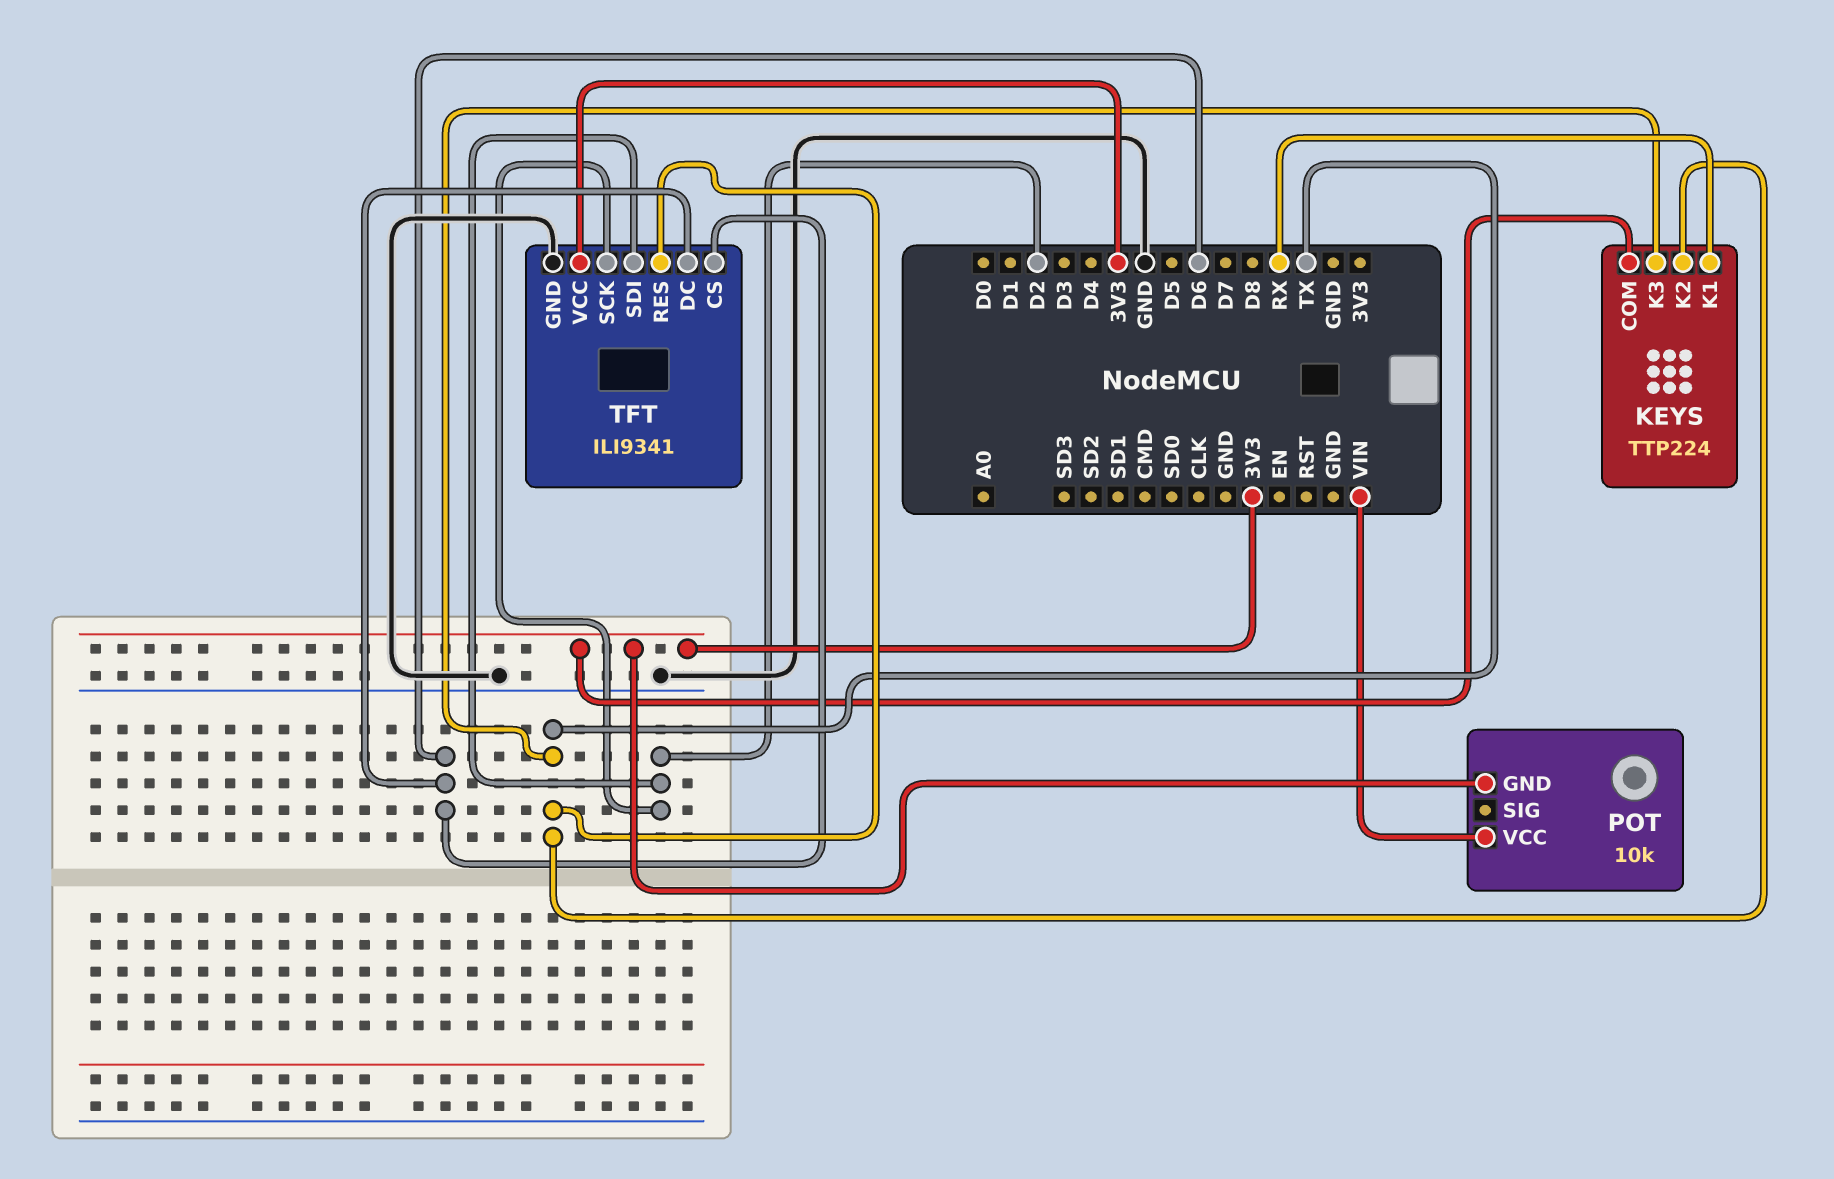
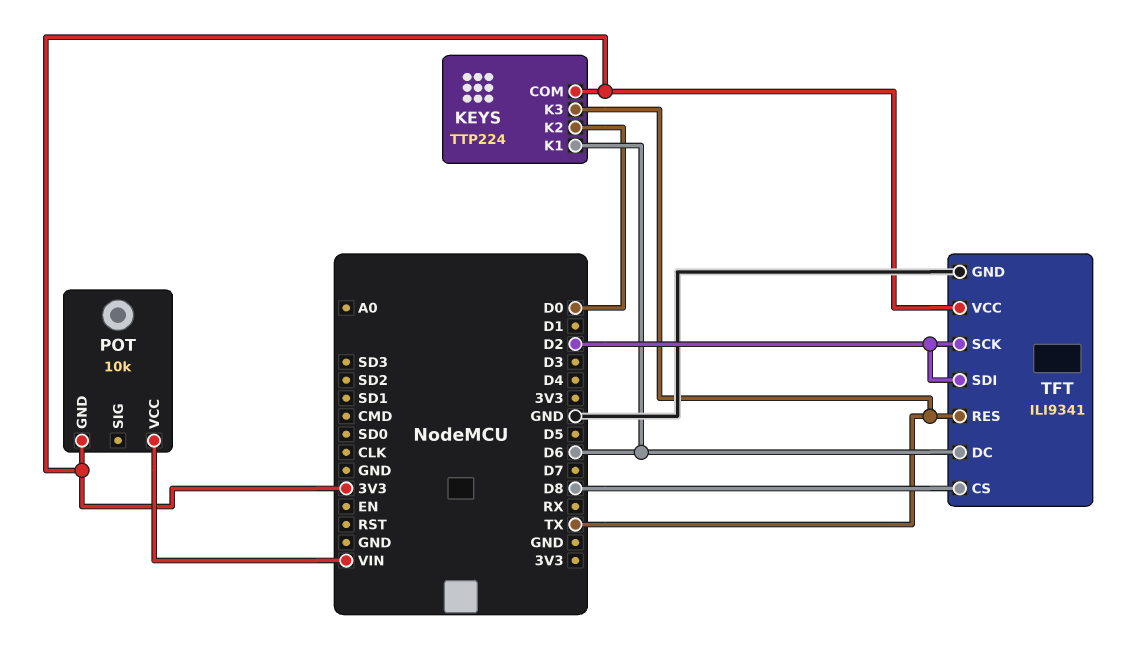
KEYS pin K1: RX -> D6
KEYS pin K2: TX -> D0
TFT pin CS: D6 -> D8

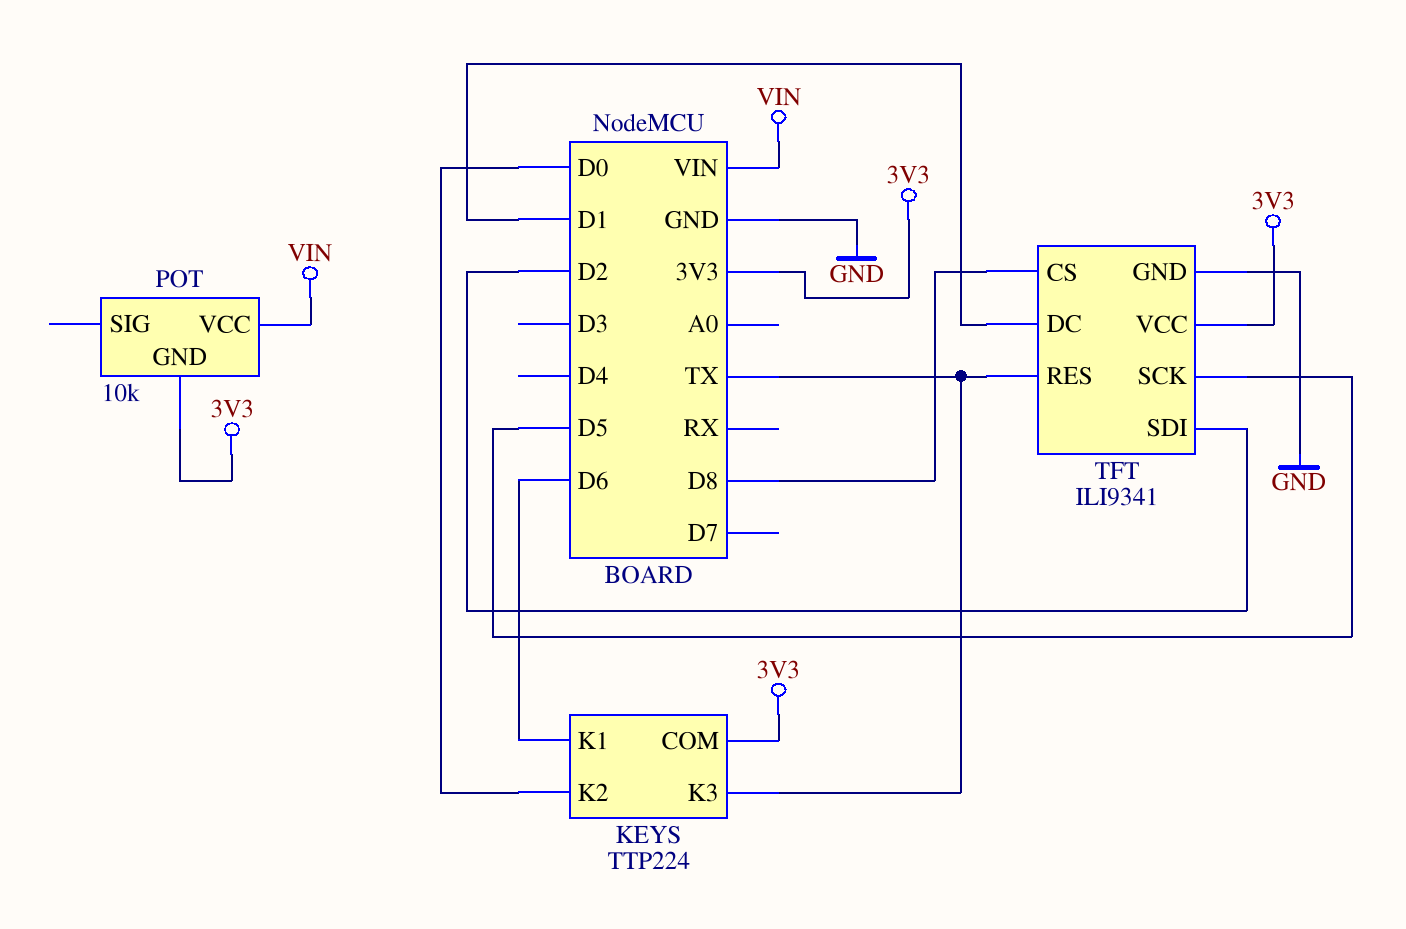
TFT pin DC: D6 -> D1
TFT pin SCK: D2 -> D5

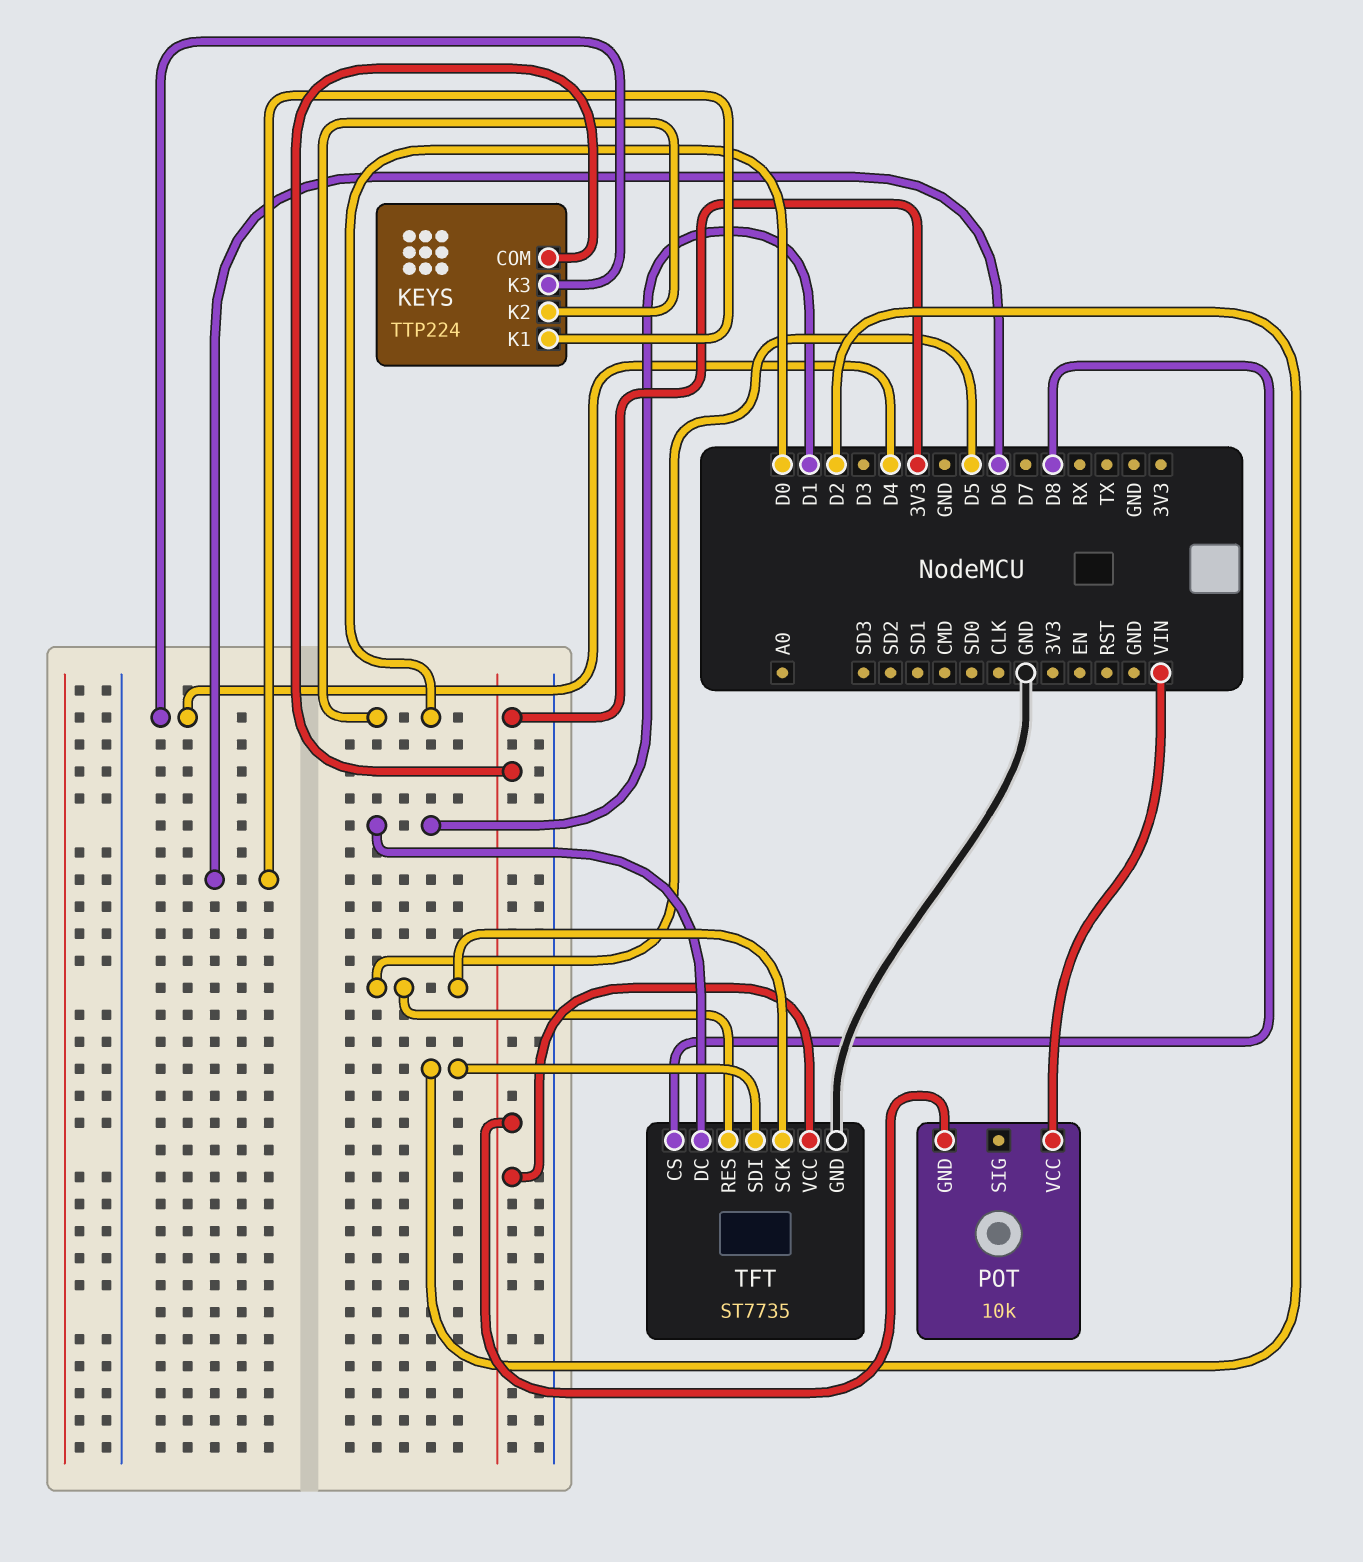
KEYS pin K3: TX -> D4
TFT: ILI9341 -> ST7735
TFT pin RES: TX -> D5

